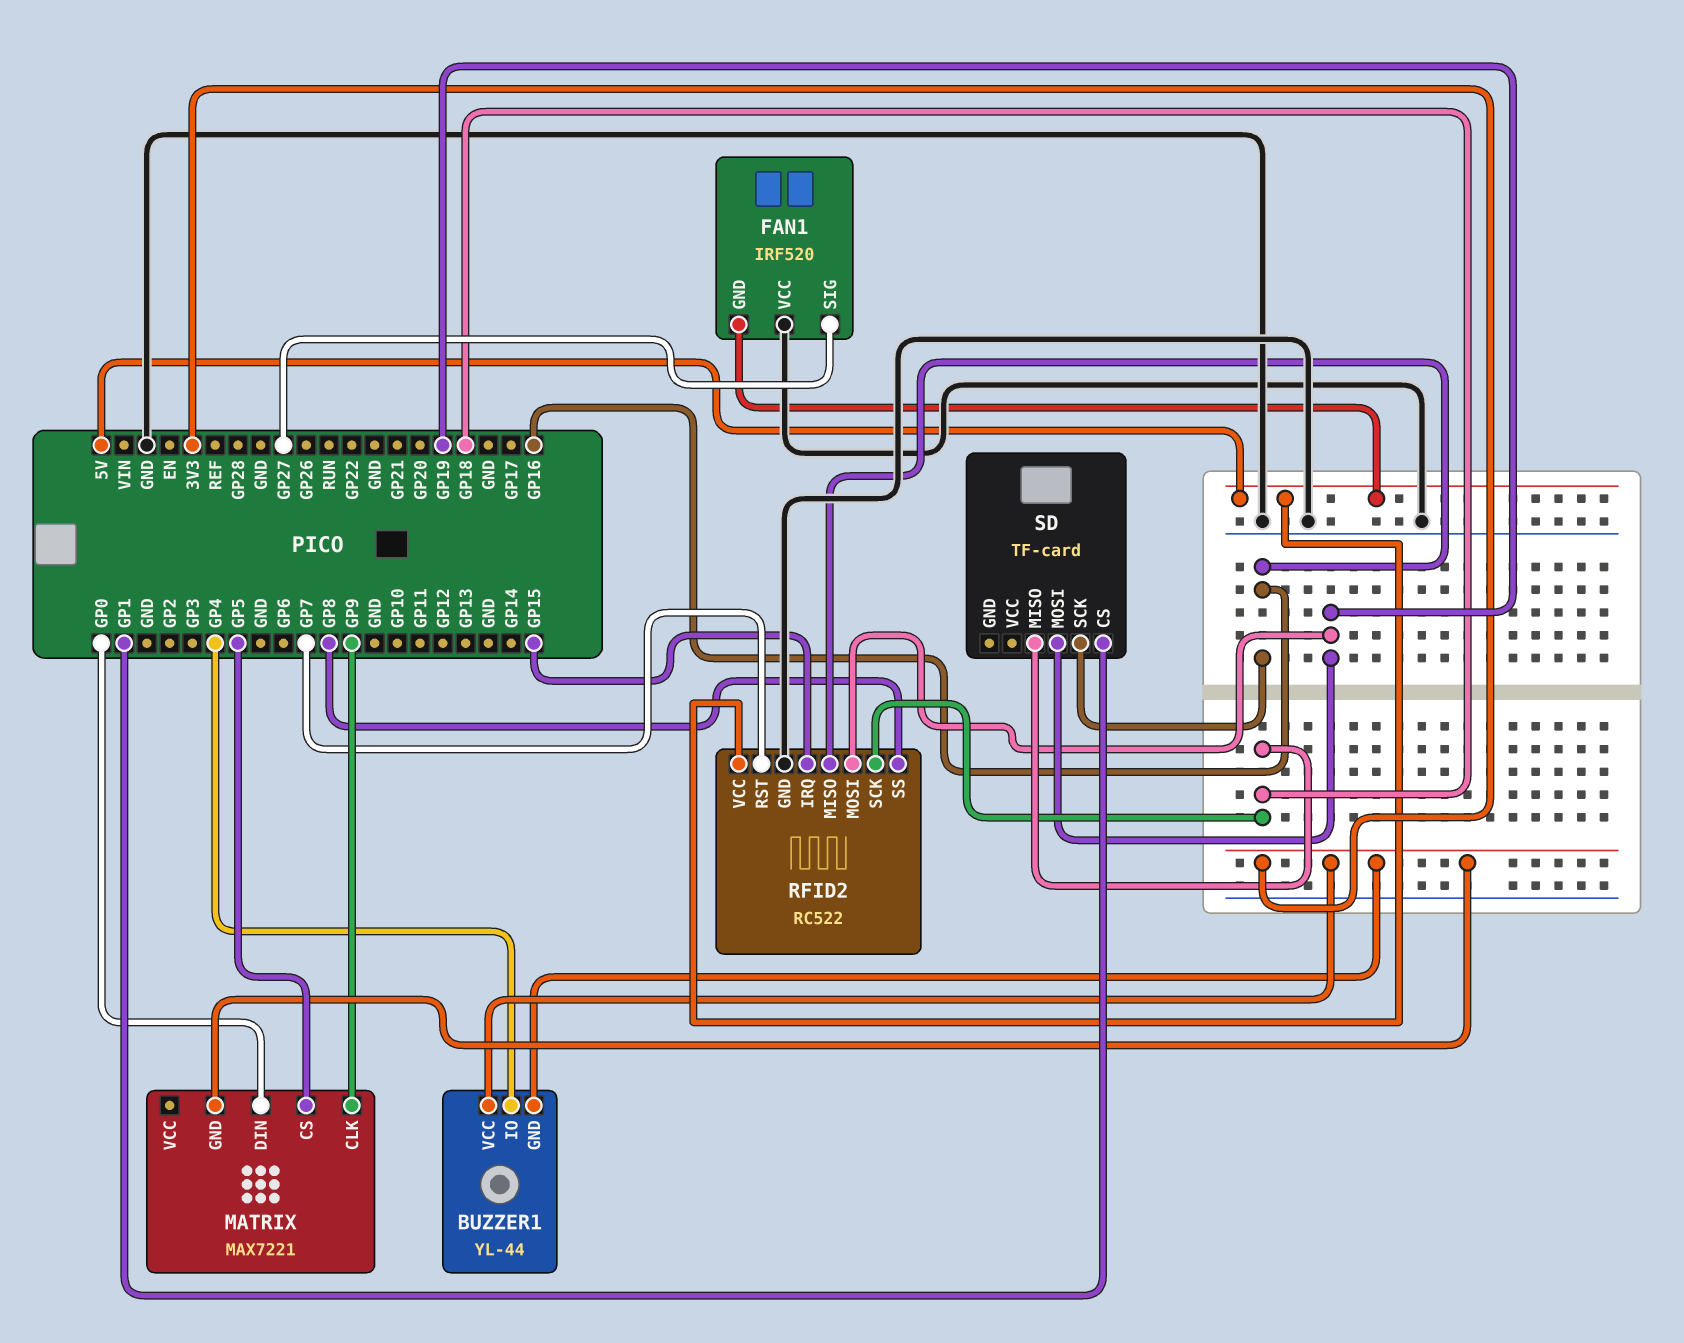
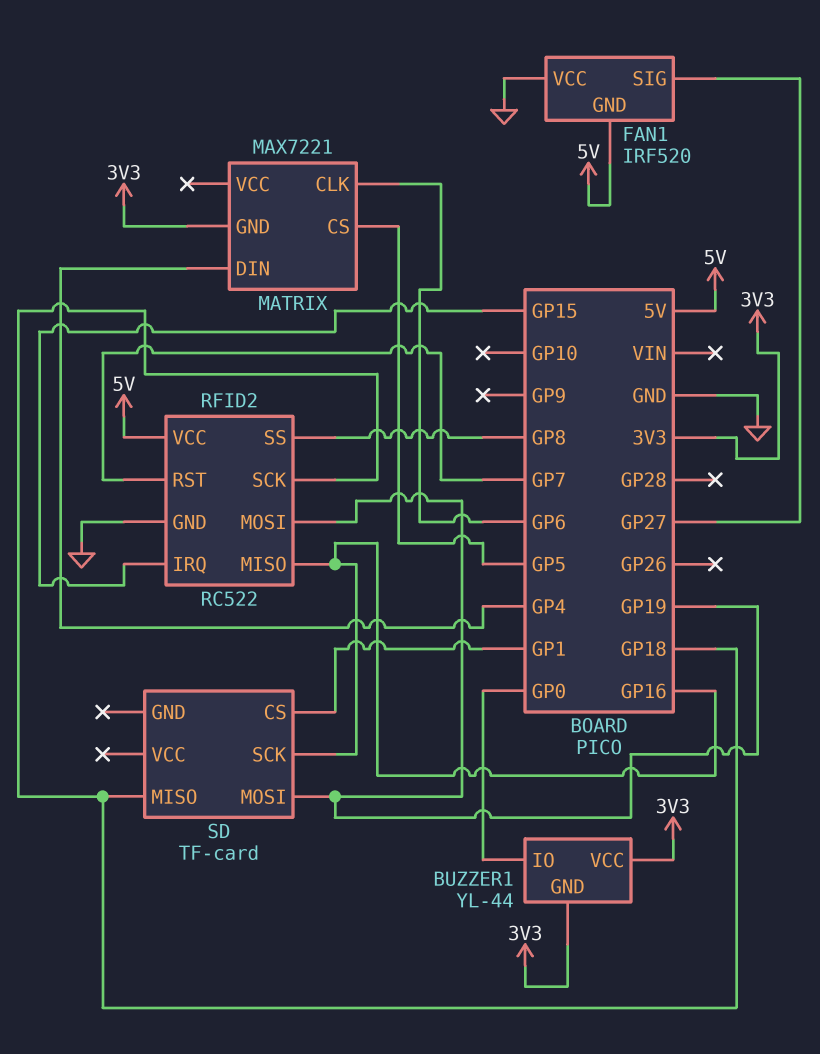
BUZZER1 pin IO: GP4 -> GP0
MATRIX pin CLK: GP9 -> GP6
MATRIX pin DIN: GP0 -> GP4

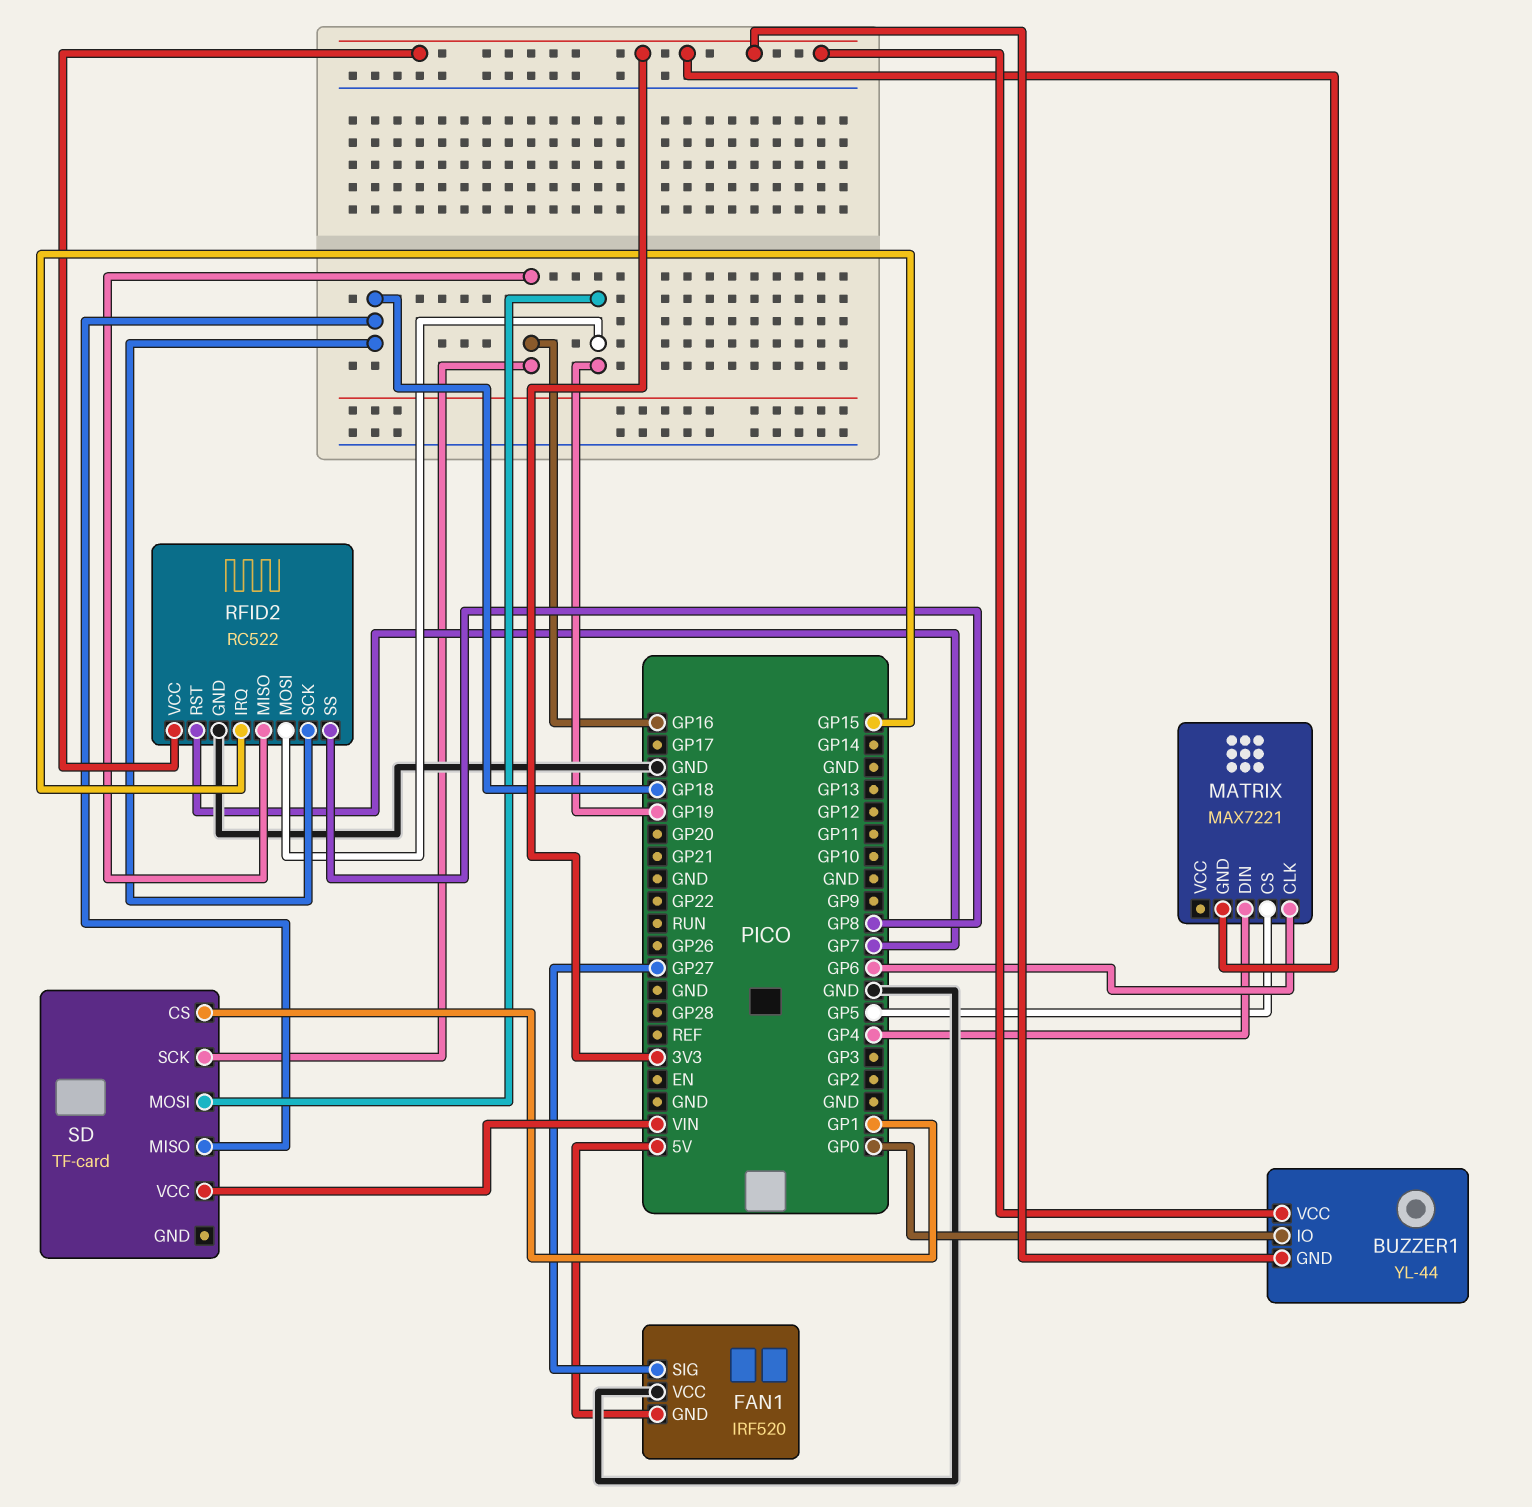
RFID2 pin VCC: 5V -> 3V3
SD pin VCC: none -> VIN

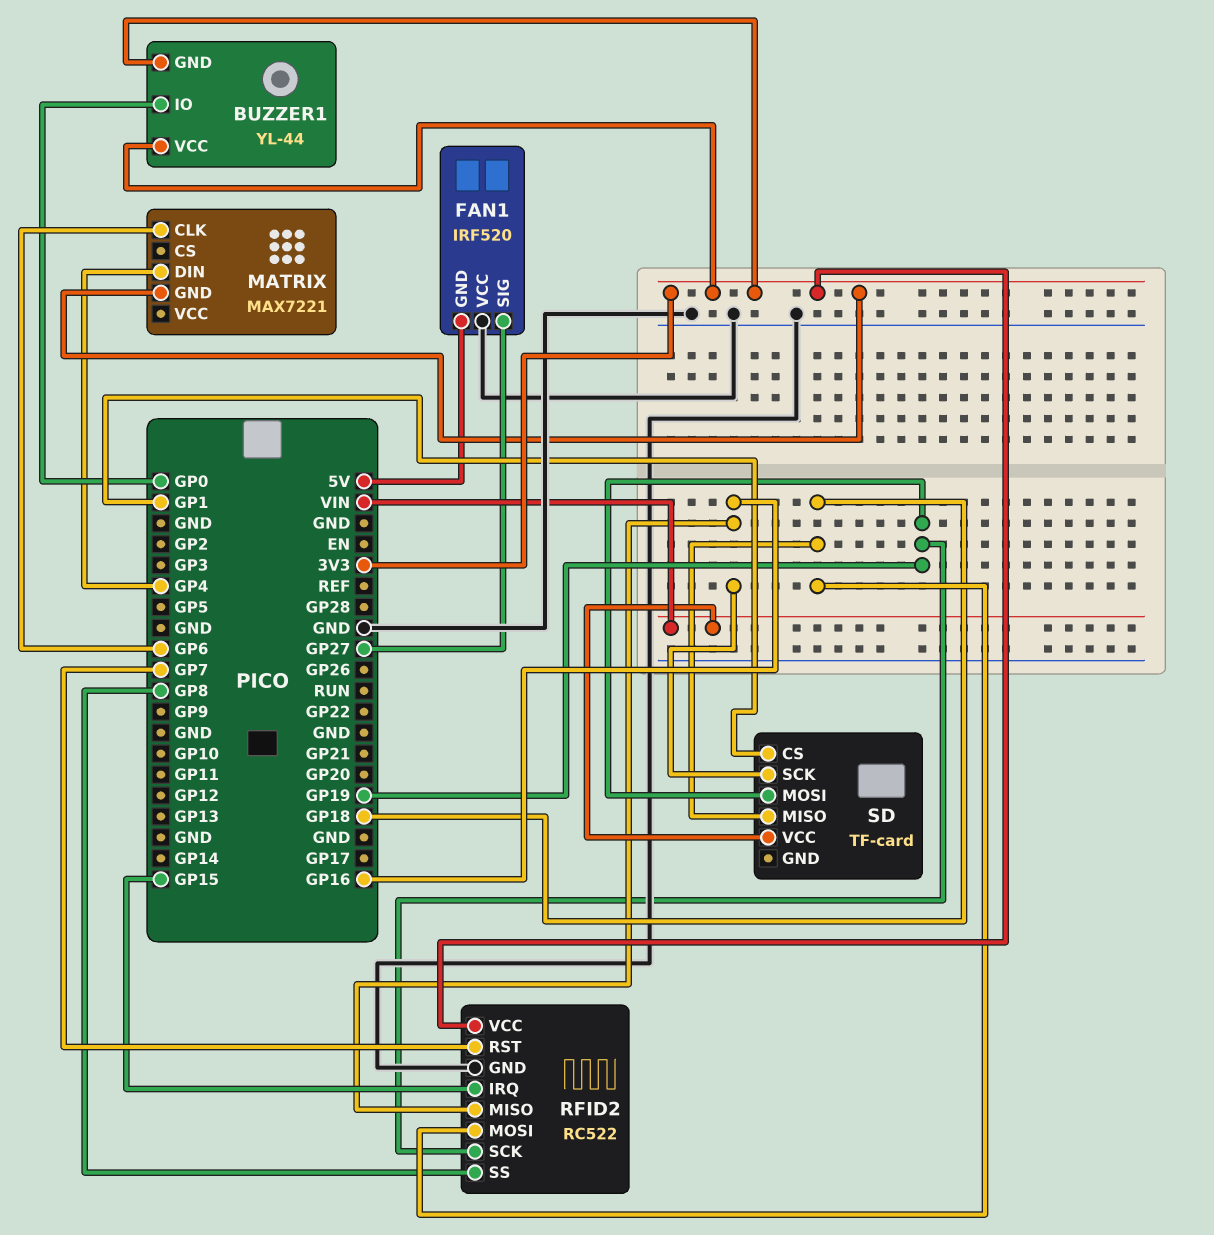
MATRIX pin CS: GP5 -> none
RFID2 pin MOSI: GP19 -> GP18
RFID2 pin SCK: GP18 -> GP19

